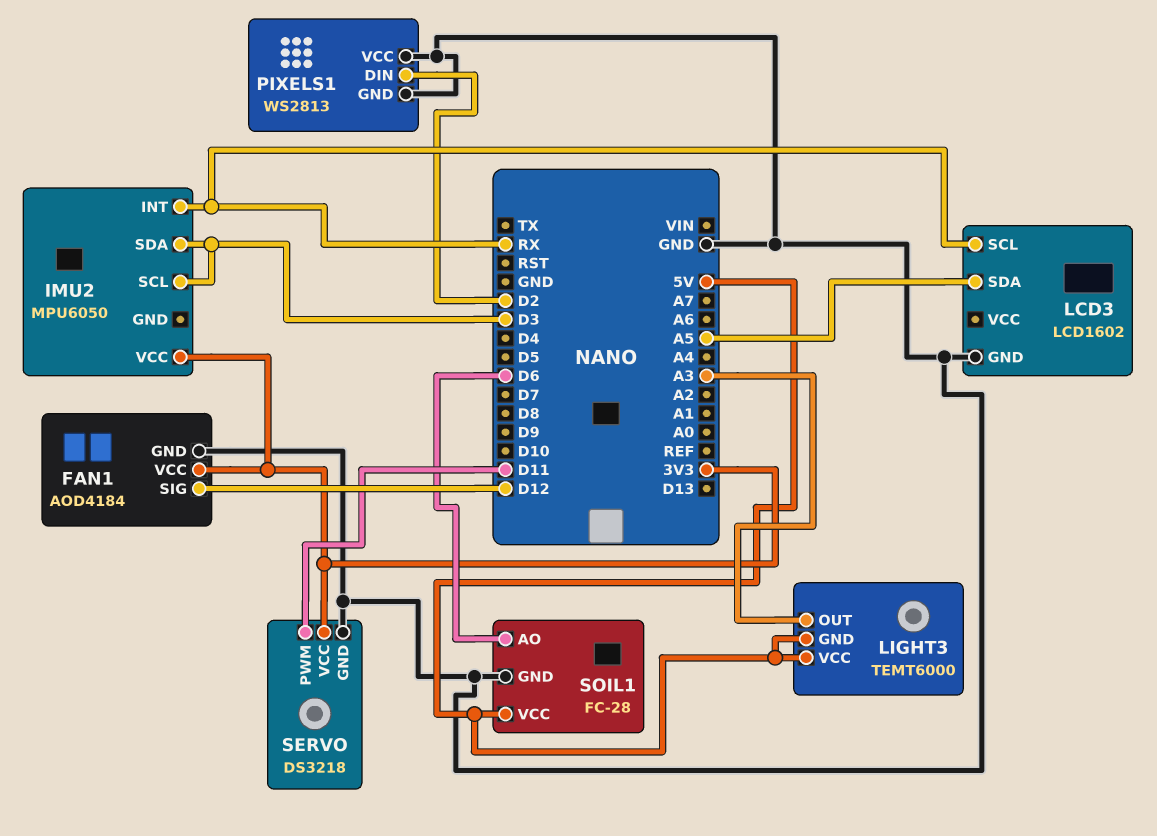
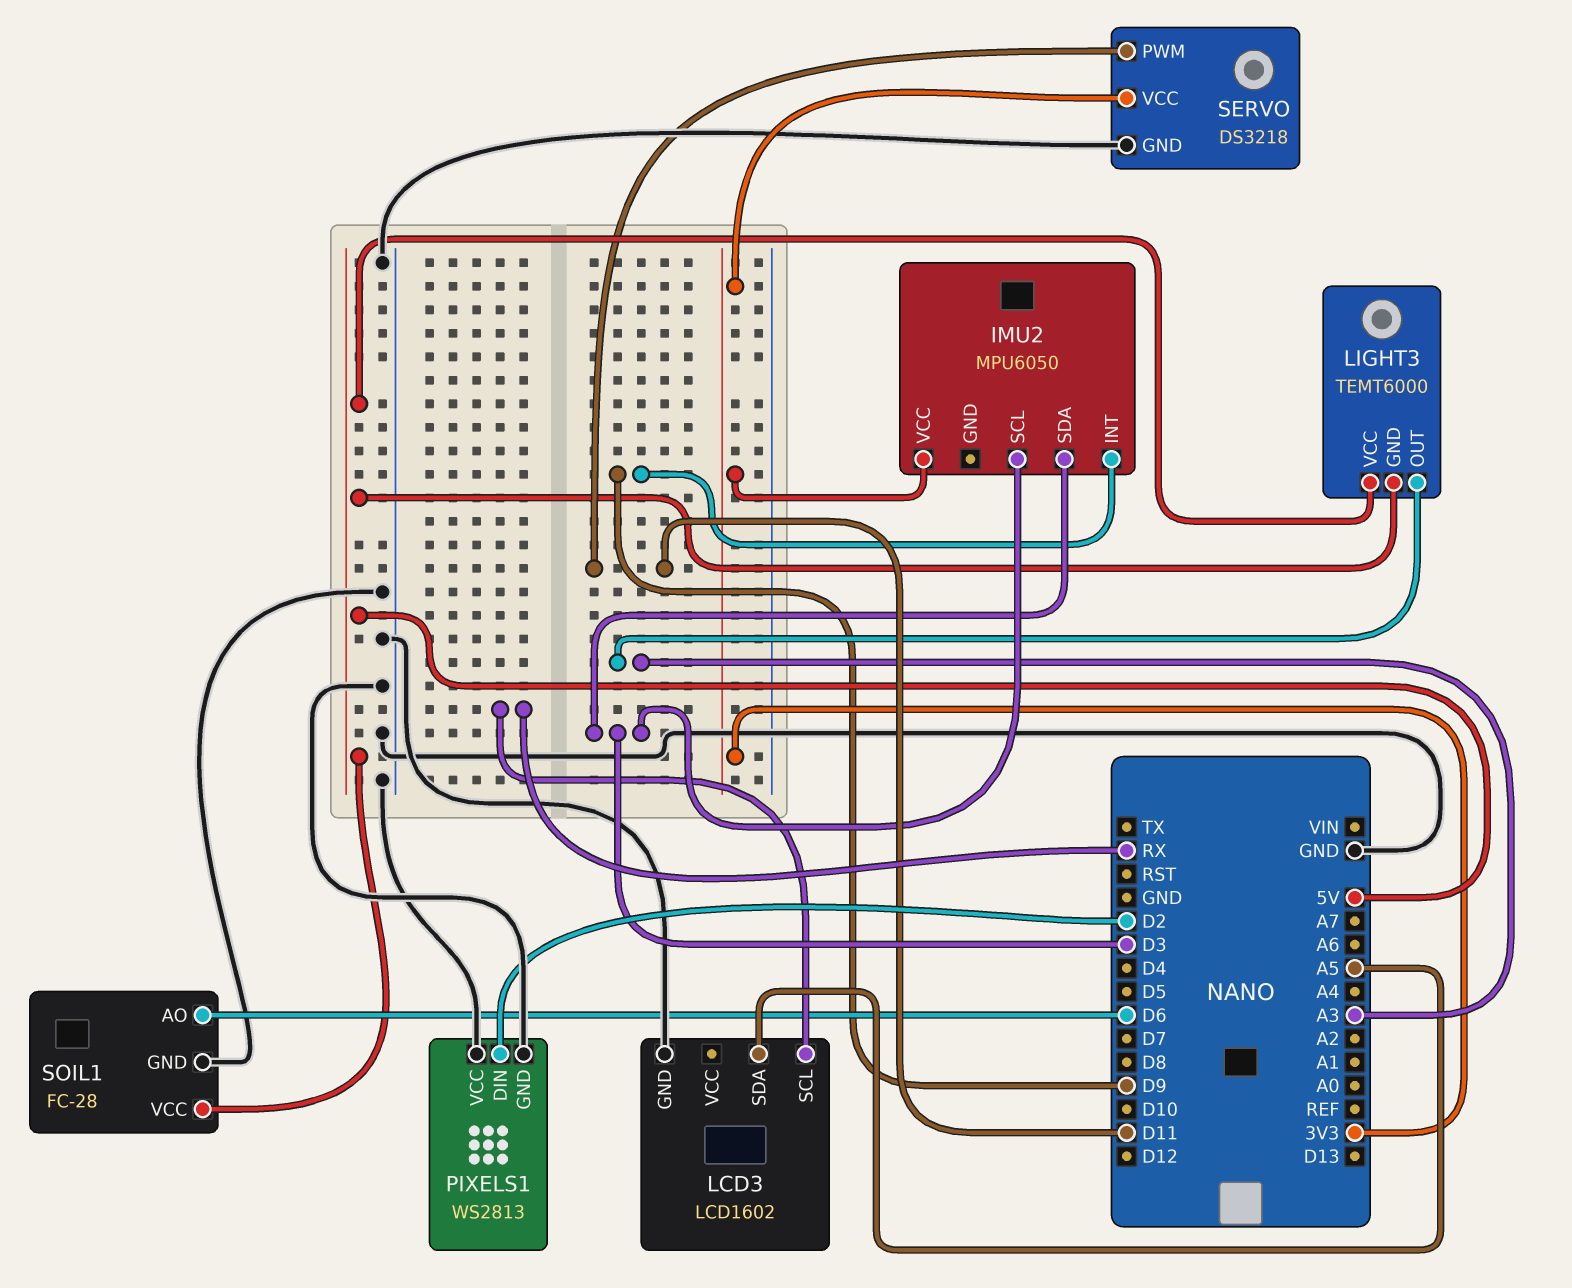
FAN1: AOD4184 -> none
FAN1 pin GND: GND -> none
FAN1 pin SIG: D12 -> none
FAN1 pin VCC: 3V3 -> none
IMU2 pin INT: RX -> D9

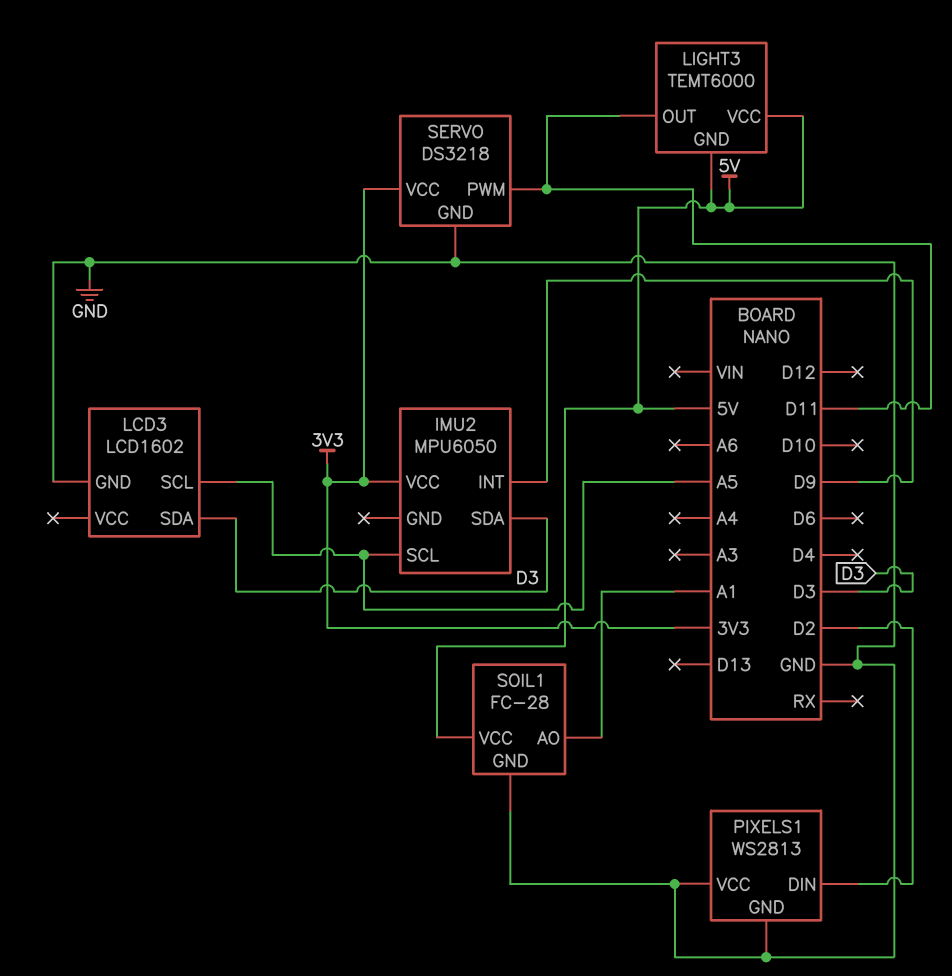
IMU2 pin SCL: D3 -> A5
LCD3 pin SCL: RX -> A5
LCD3 pin SDA: A5 -> D3
LIGHT3 pin OUT: A3 -> D11
SOIL1 pin AO: D6 -> A1

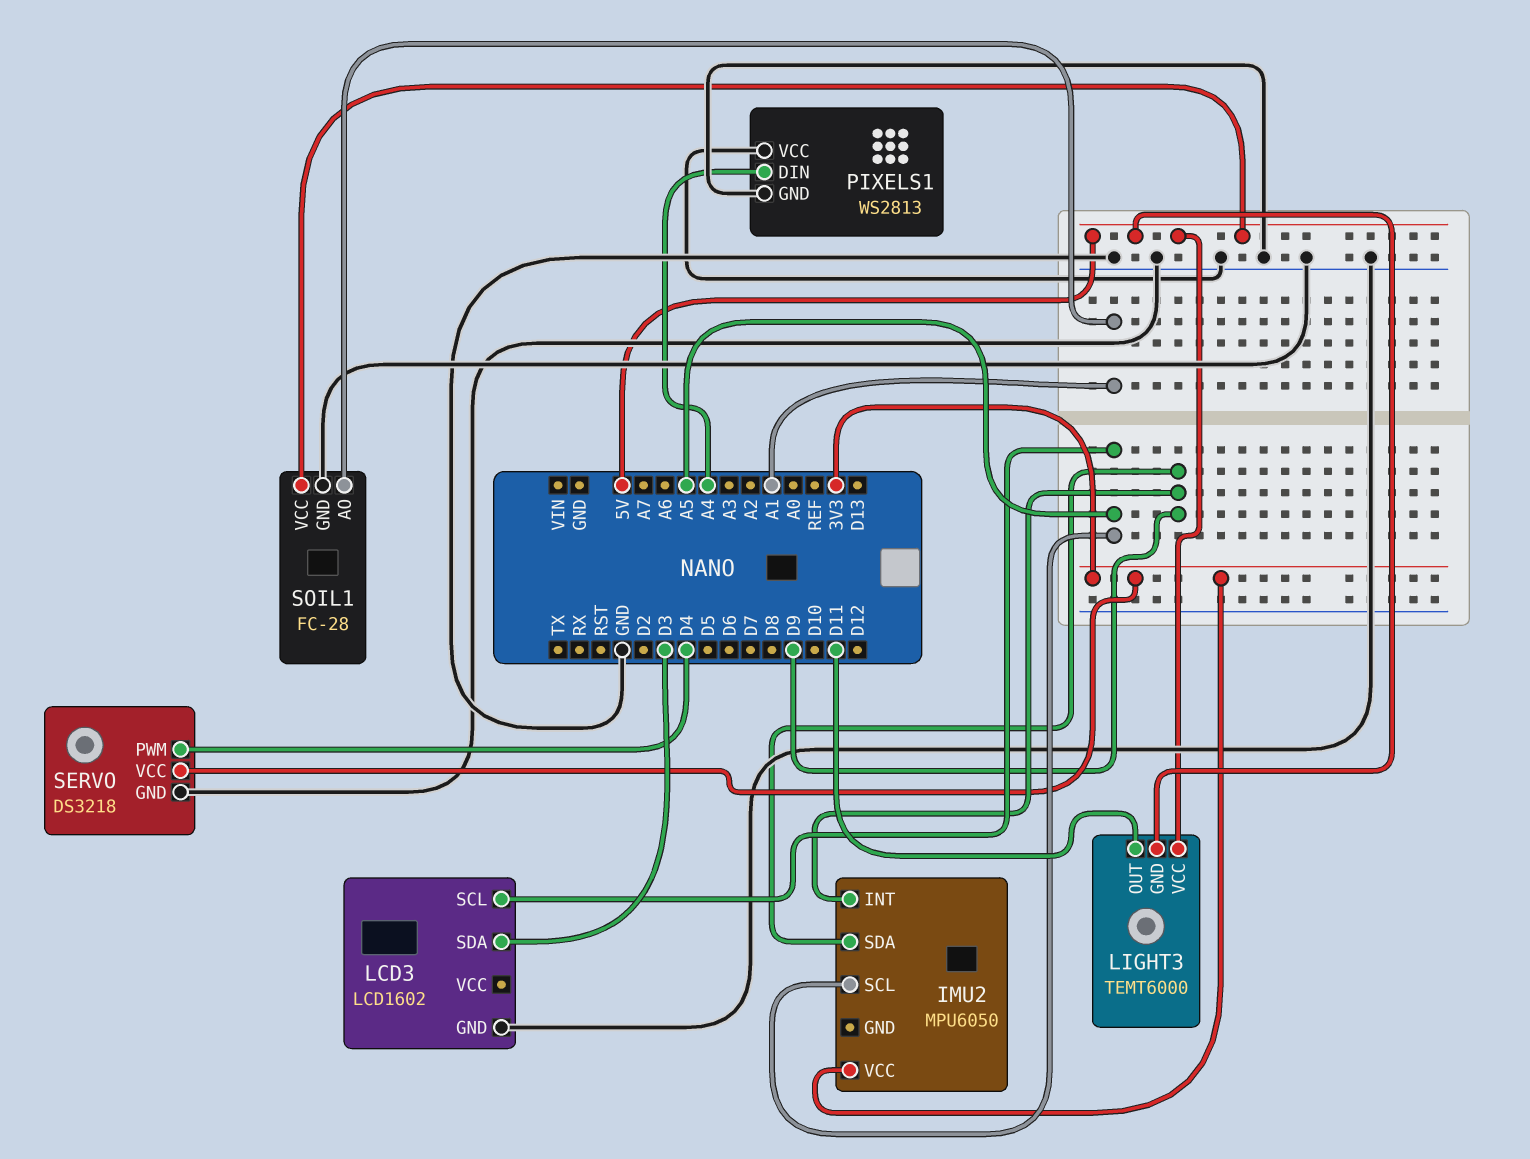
IMU2 pin SDA: D3 -> D9
PIXELS1 pin DIN: D2 -> A4
SERVO pin PWM: D11 -> D4

